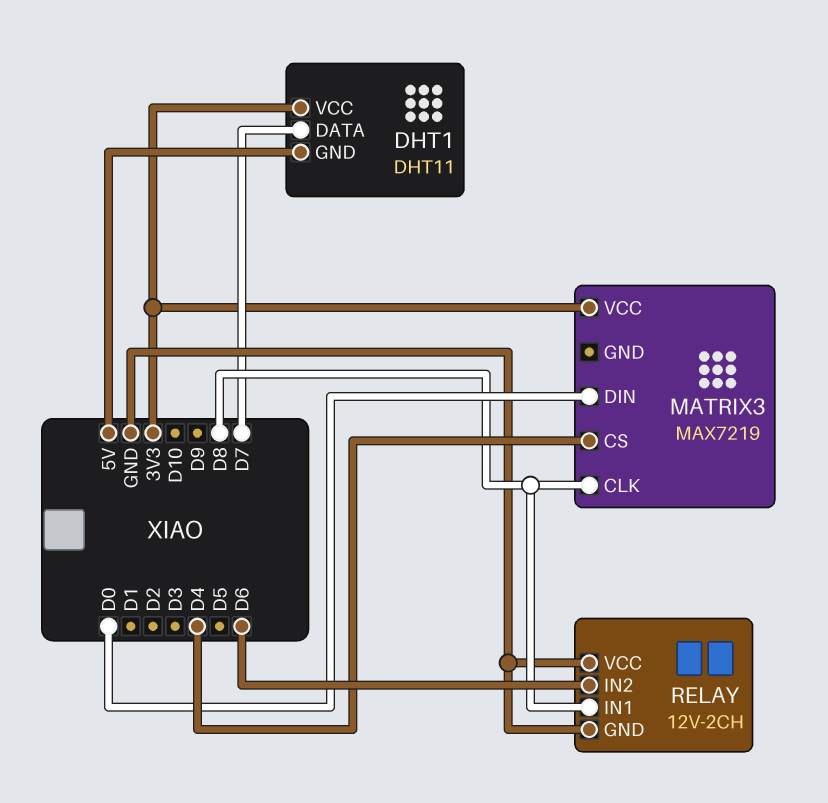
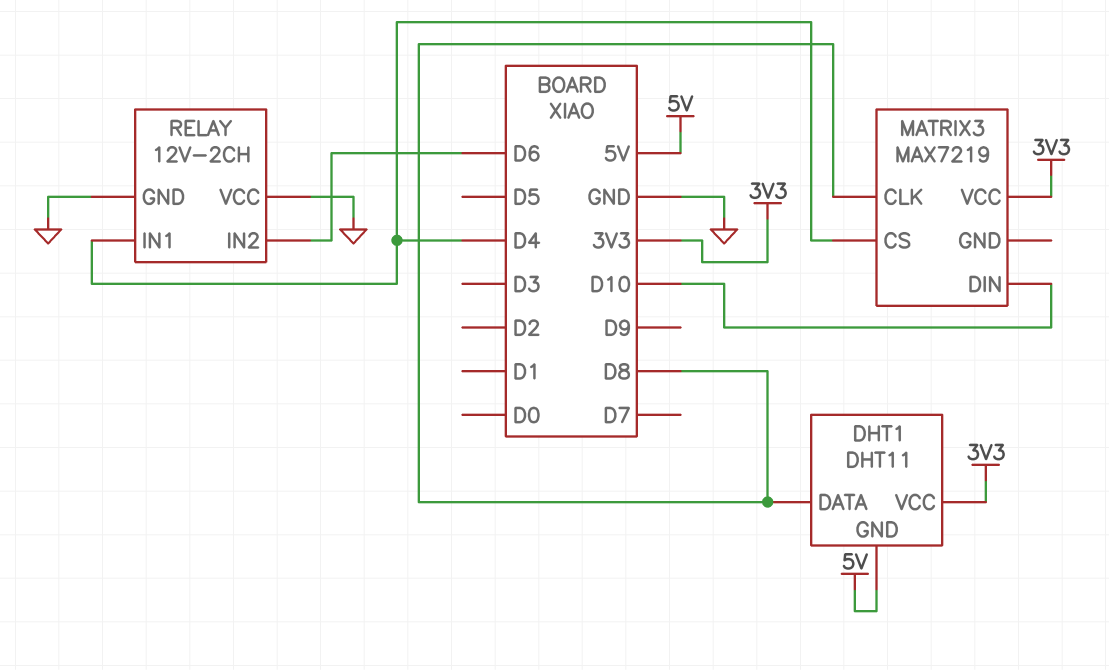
DHT1 pin DATA: D7 -> D8
MATRIX3 pin DIN: D0 -> D10
RELAY pin IN1: D8 -> D4

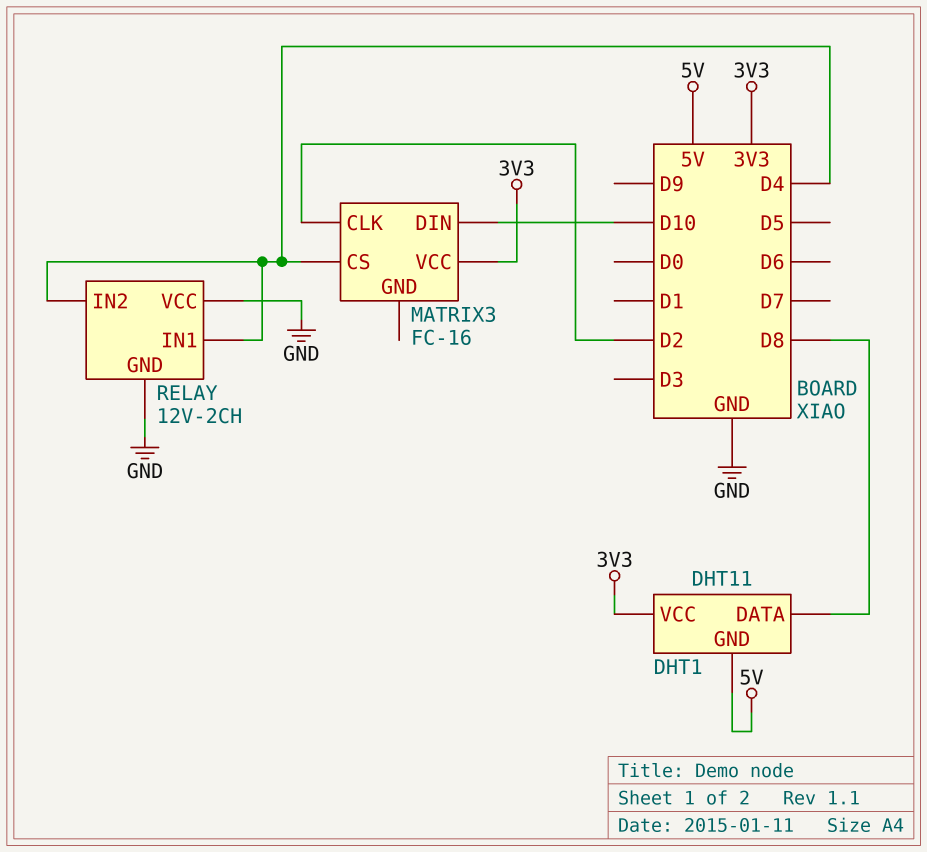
MATRIX3: MAX7219 -> FC-16
MATRIX3 pin CLK: D8 -> D2
RELAY pin IN2: D6 -> D4

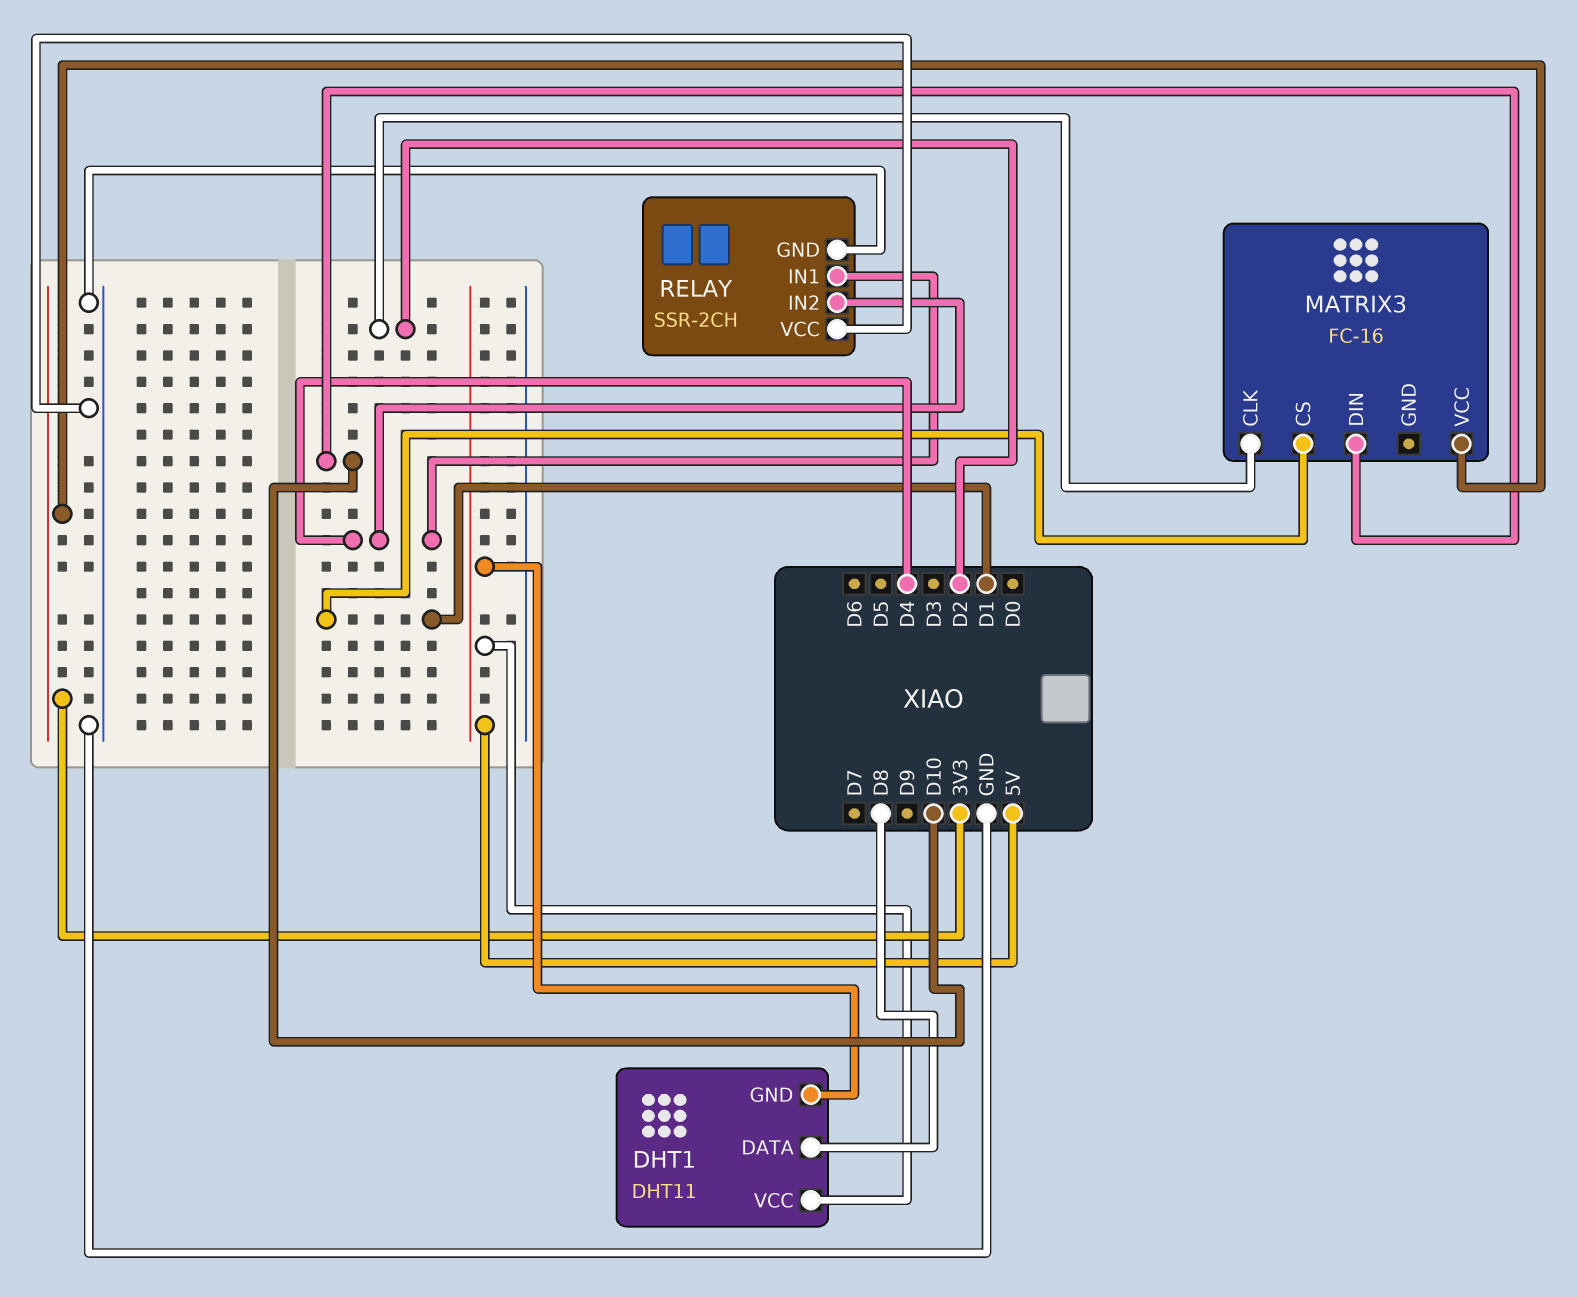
DHT1 pin VCC: 3V3 -> 5V
MATRIX3 pin CS: D4 -> D1
RELAY: 12V-2CH -> SSR-2CH

